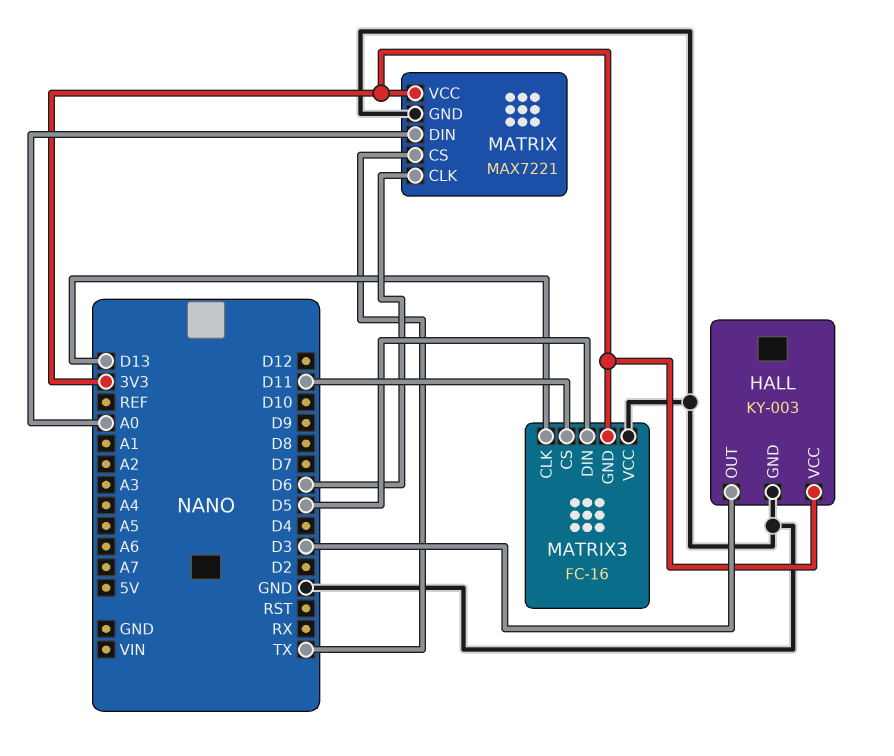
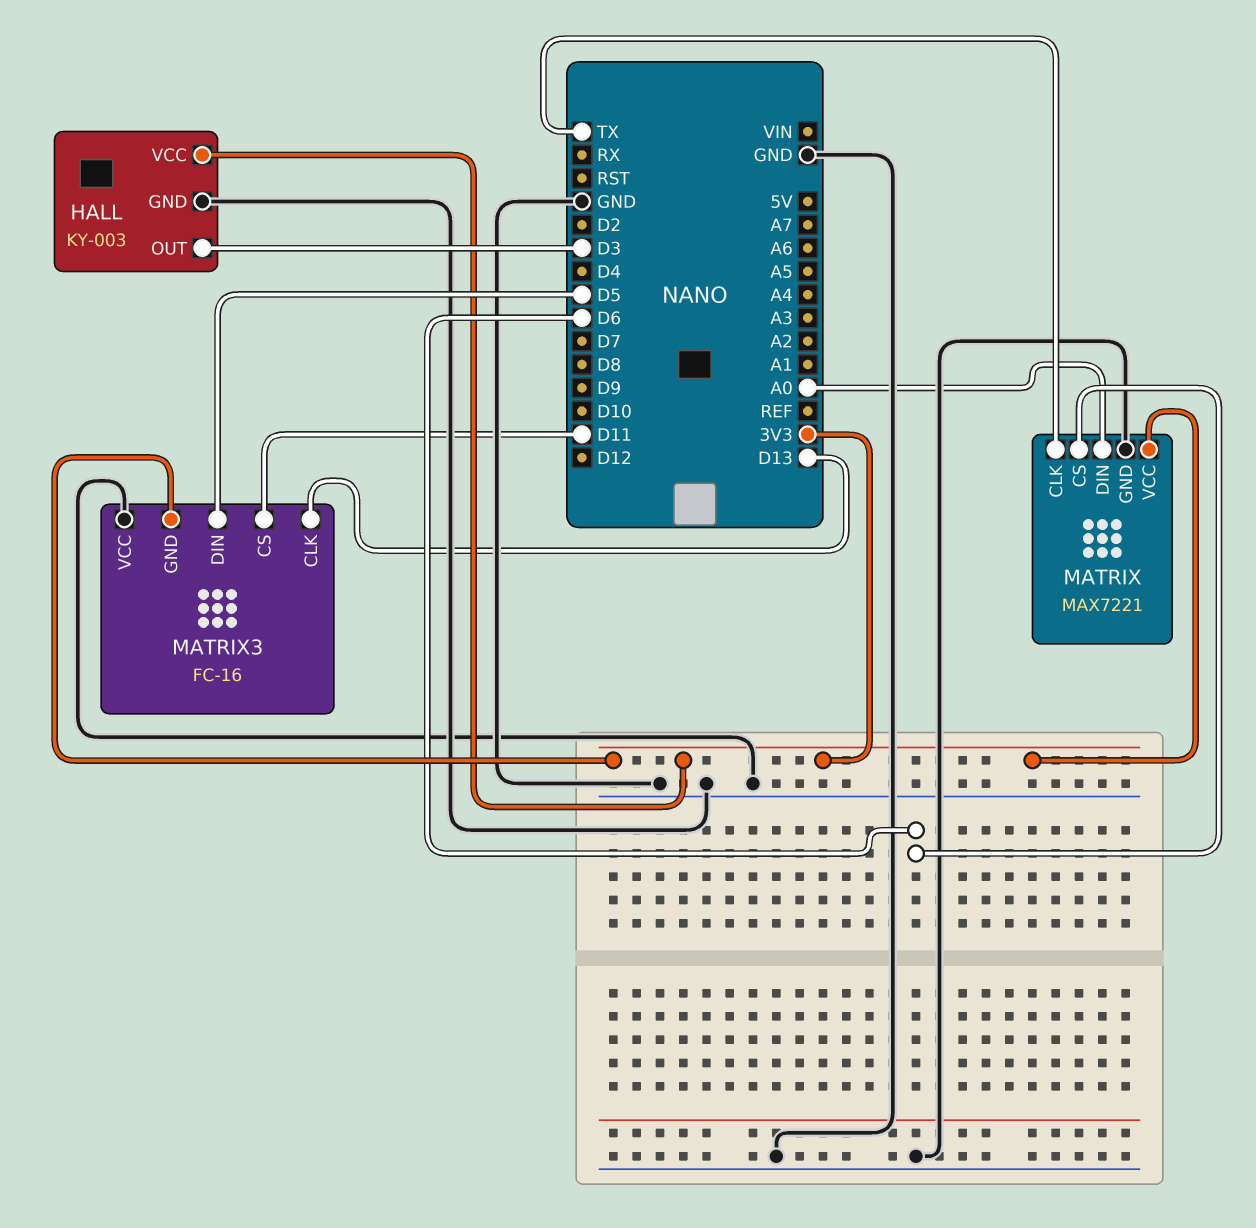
MATRIX pin CLK: D6 -> TX
MATRIX pin CS: TX -> D6

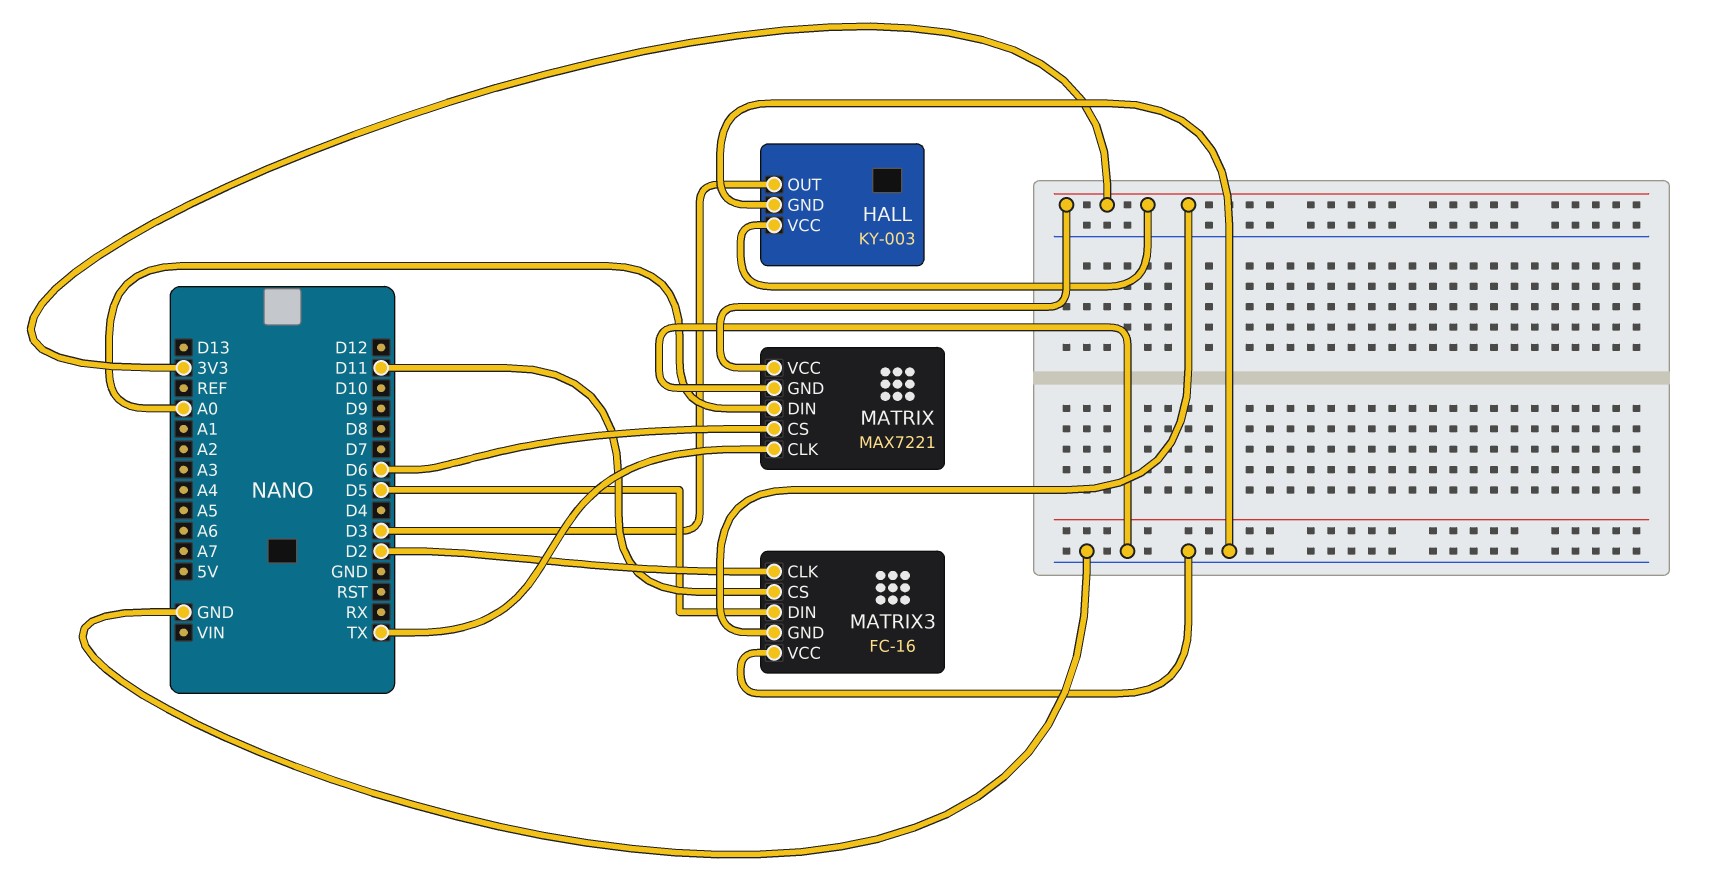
MATRIX3 pin CLK: D13 -> D2

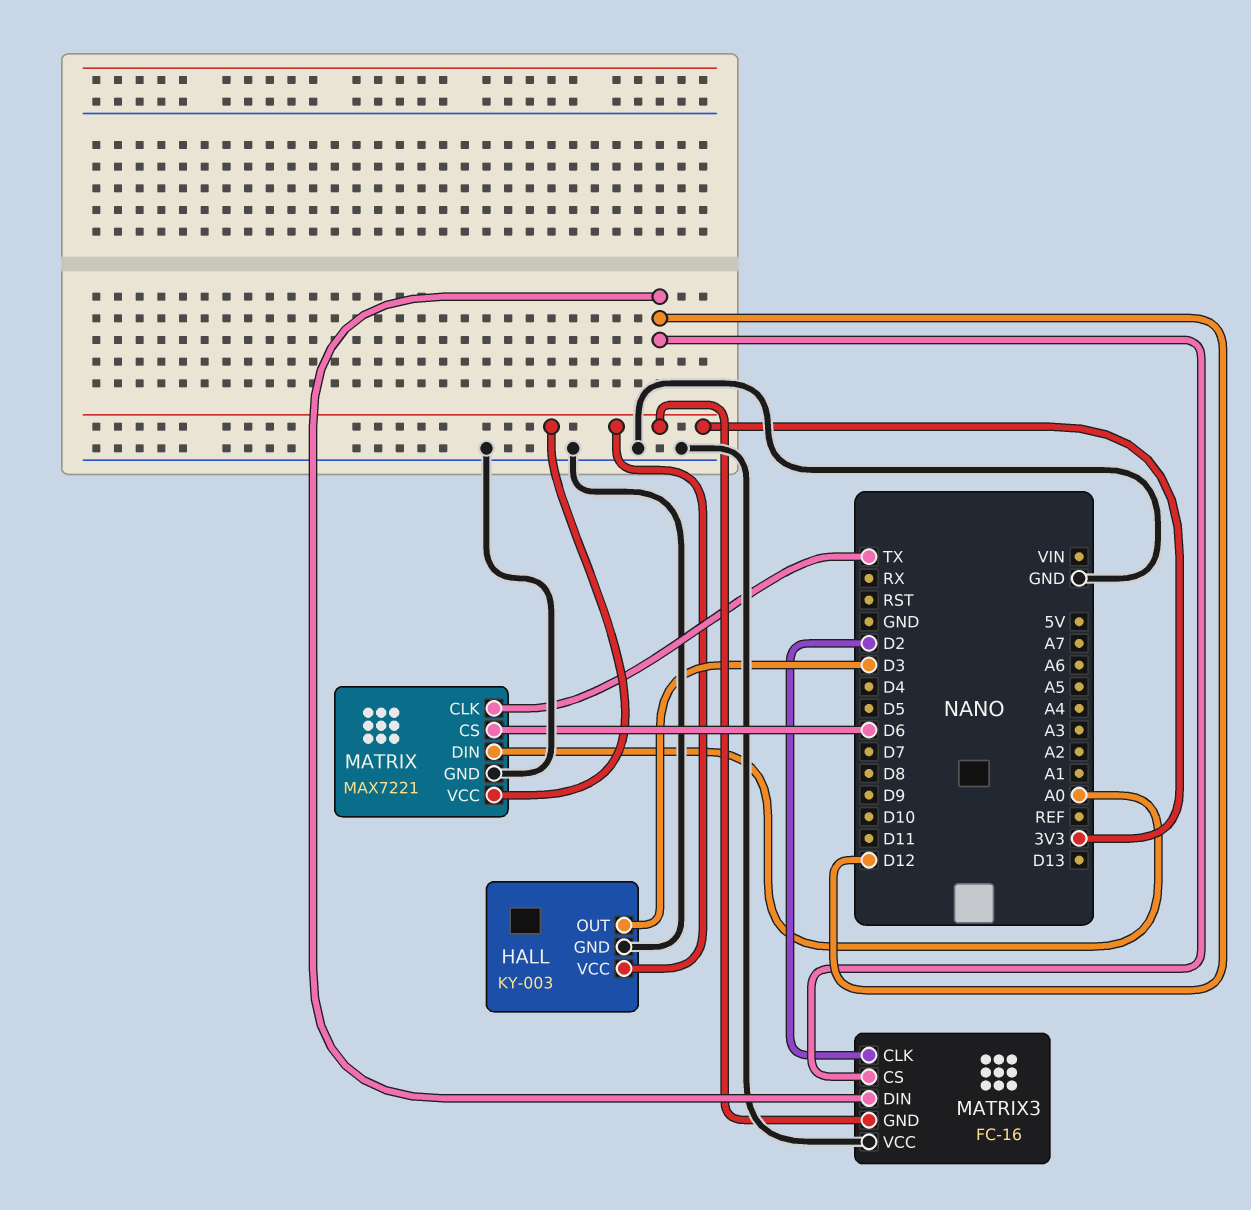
MATRIX3 pin CS: D11 -> D12
MATRIX3 pin DIN: D5 -> D12

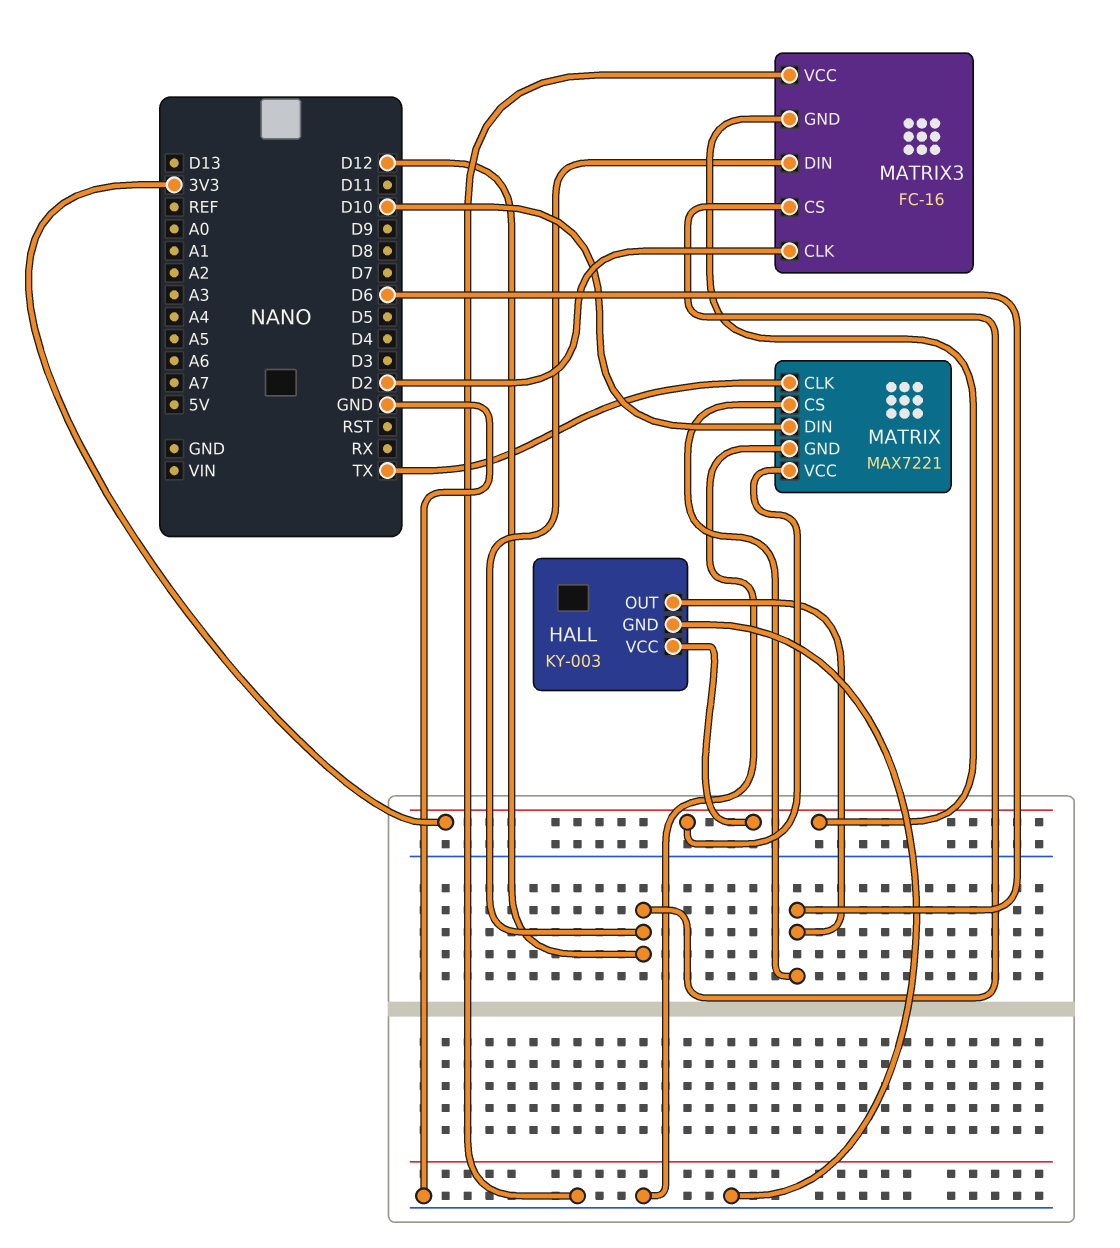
HALL pin OUT: D3 -> D6
MATRIX pin DIN: A0 -> D10

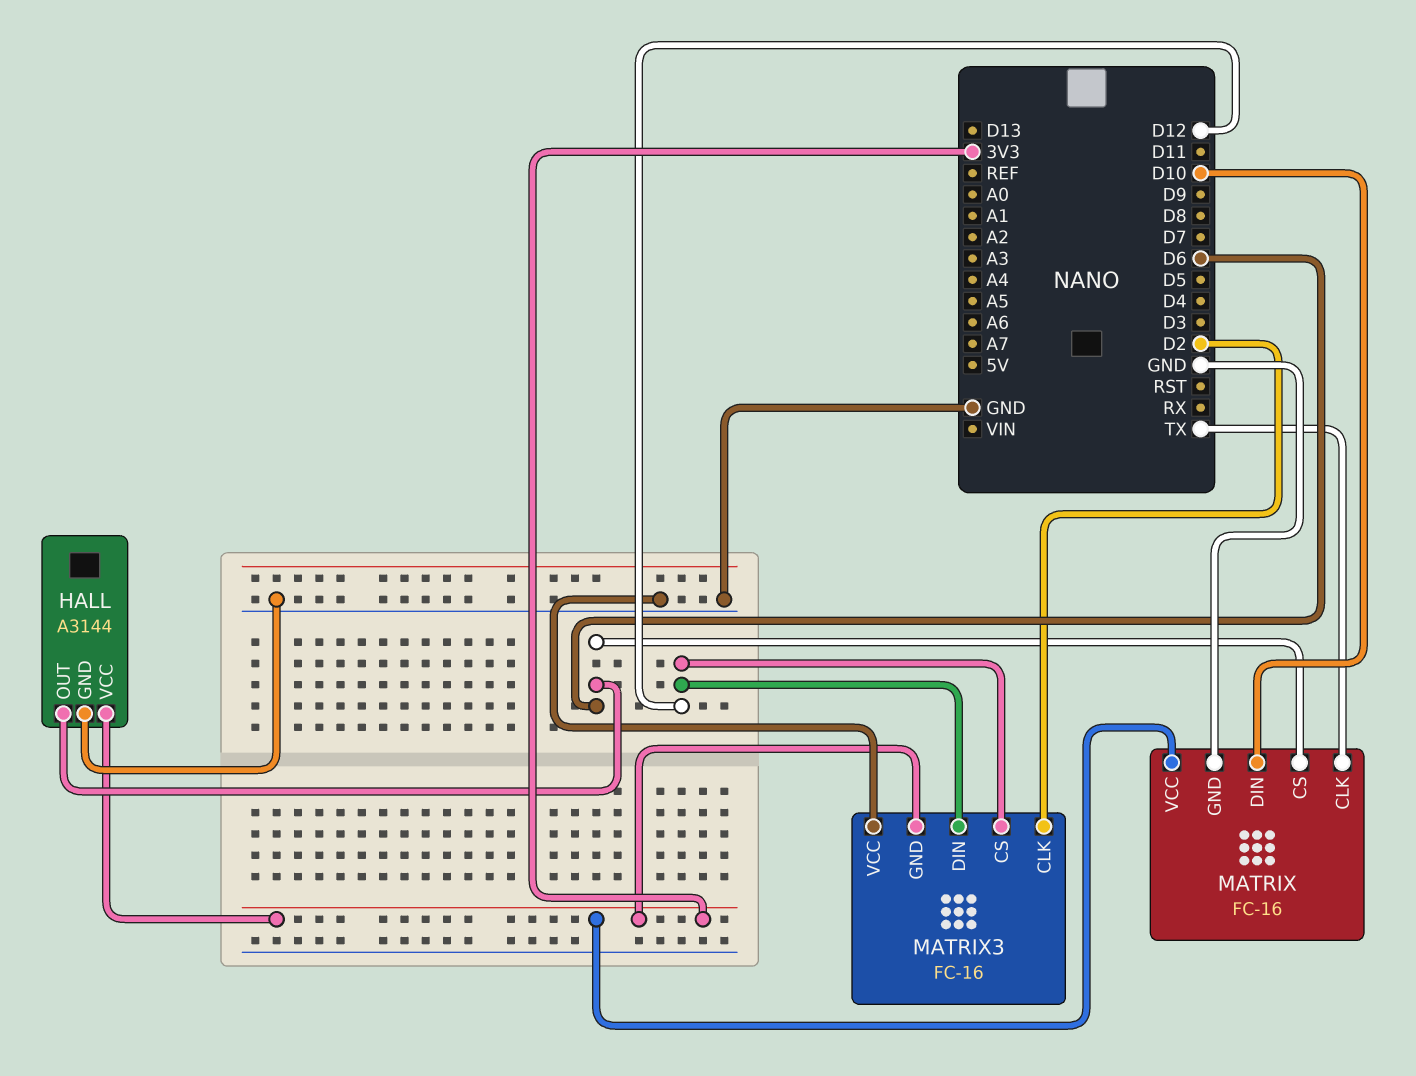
HALL: KY-003 -> A3144
MATRIX: MAX7221 -> FC-16

